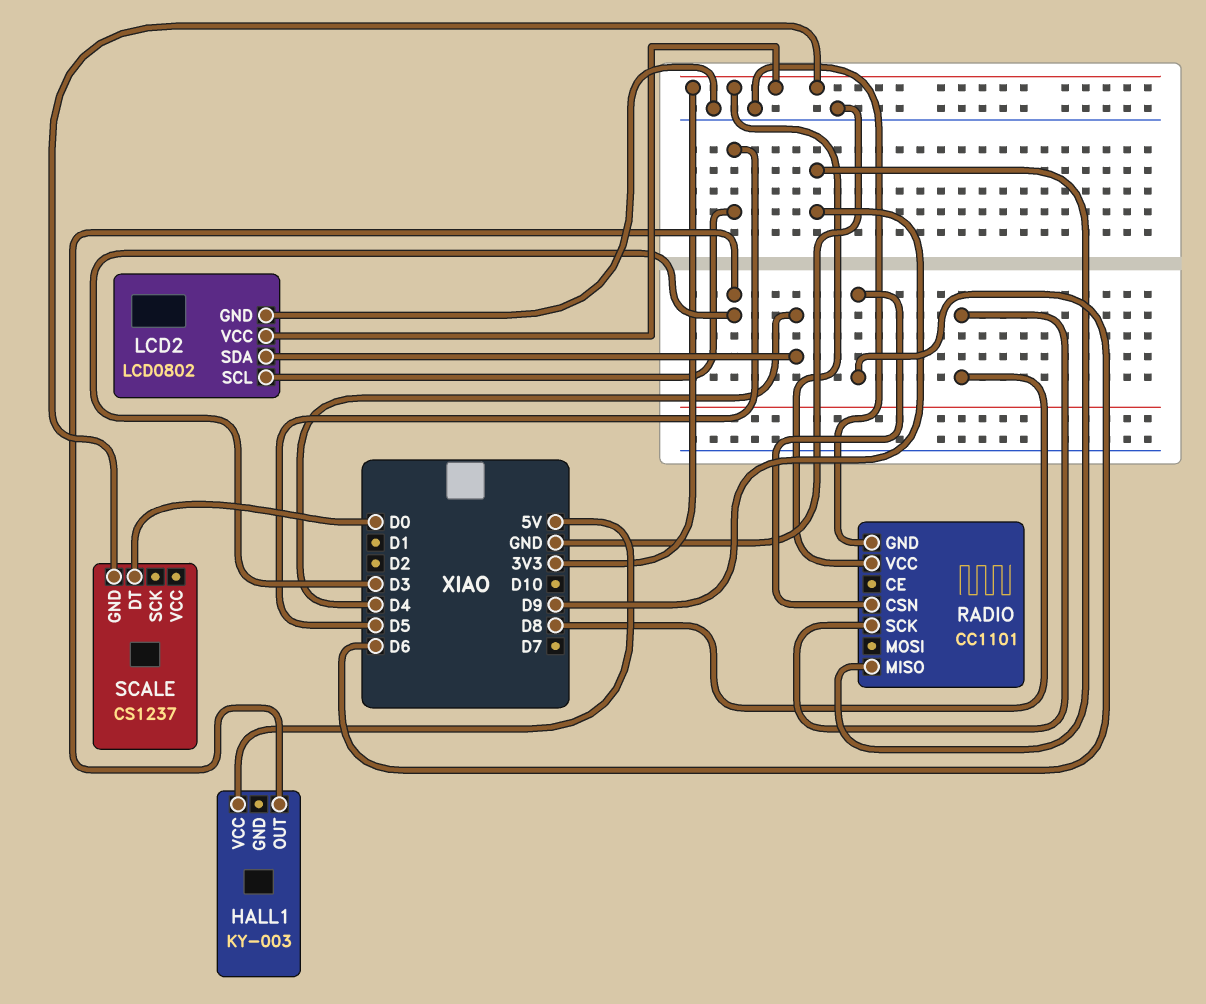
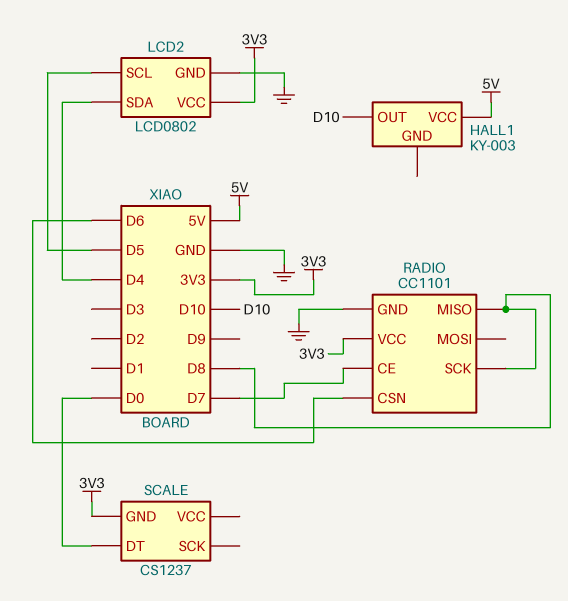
HALL1 pin OUT: D3 -> D10
RADIO pin CE: none -> D7
RADIO pin MISO: D9 -> D8

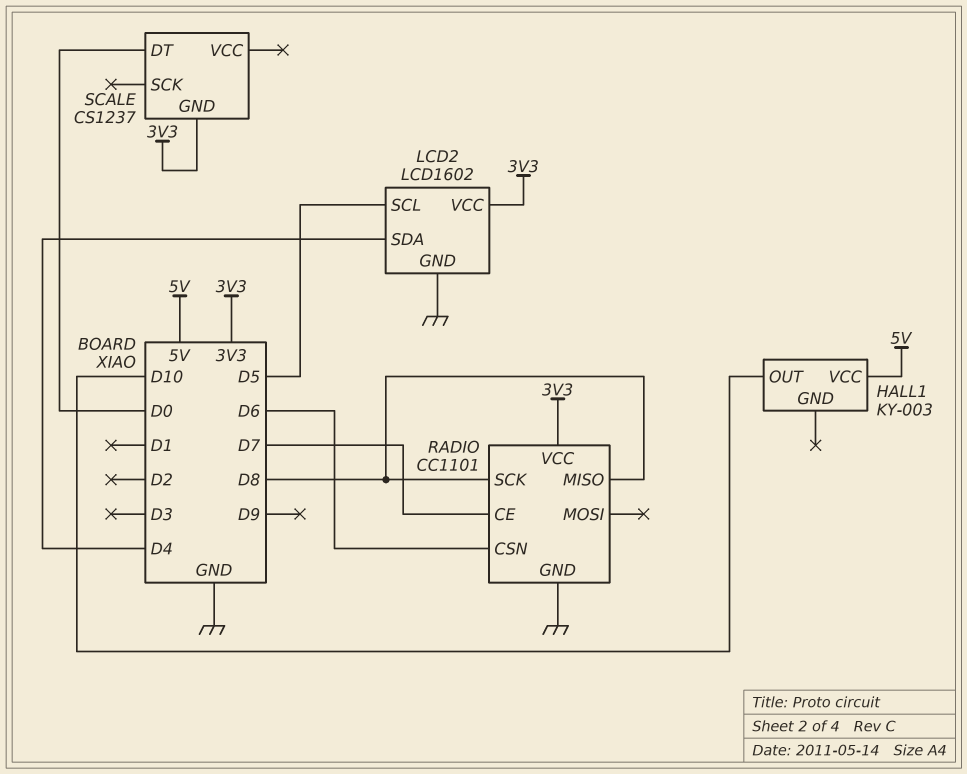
LCD2: LCD0802 -> LCD1602

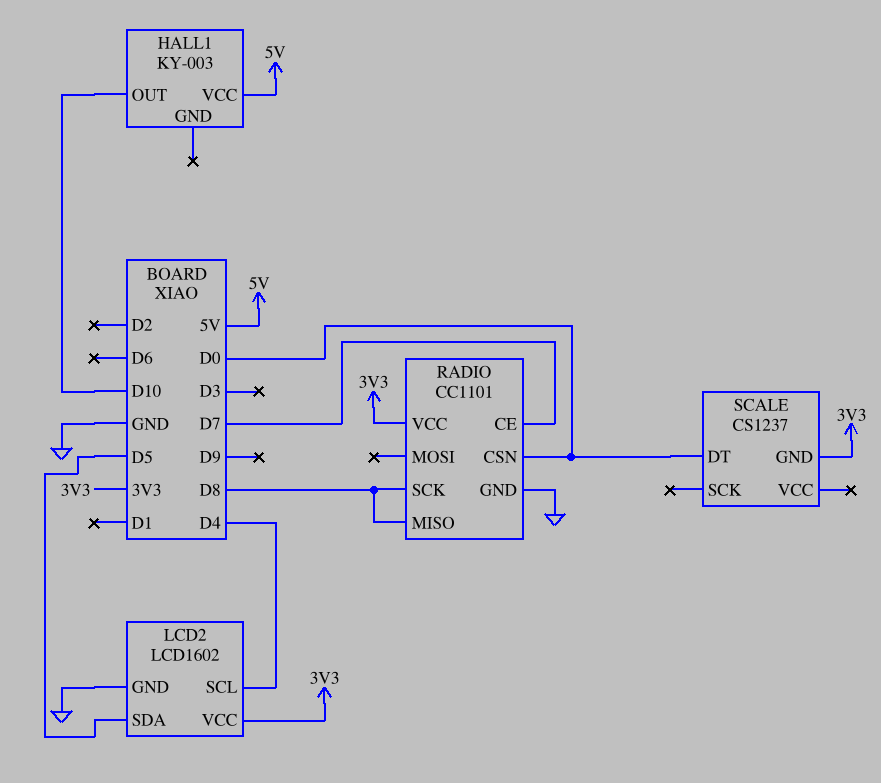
LCD2 pin SCL: D5 -> D4
LCD2 pin SDA: D4 -> D5
RADIO pin CSN: D6 -> D0

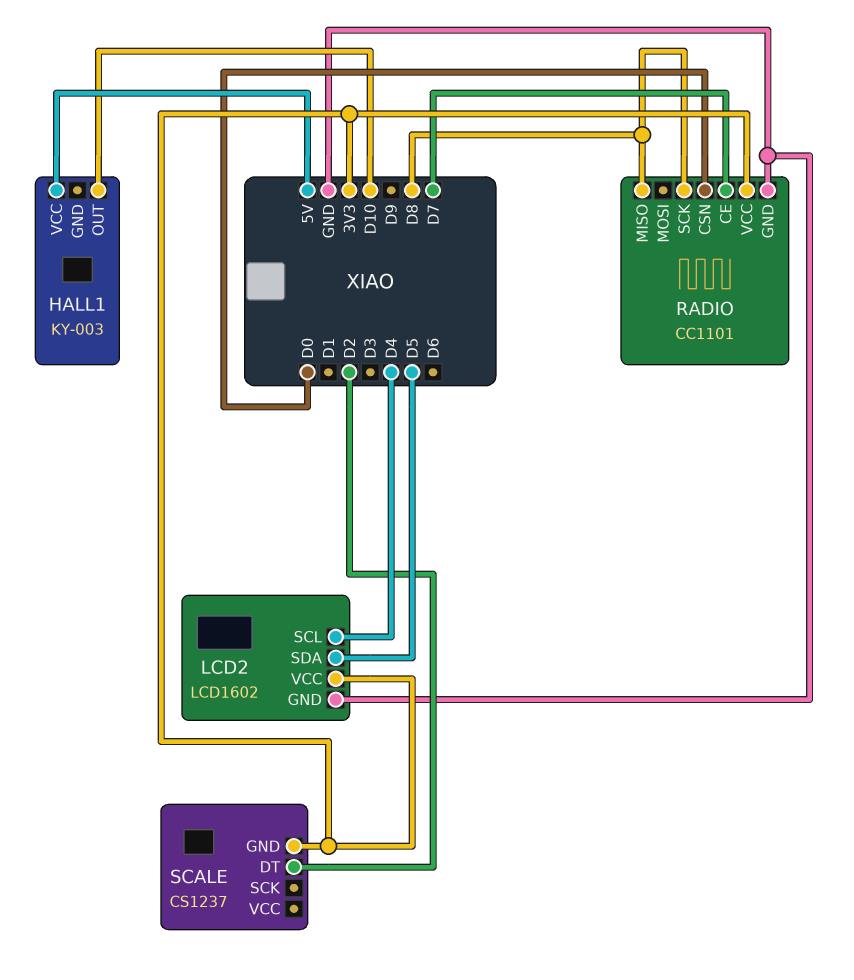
SCALE pin DT: D0 -> D2

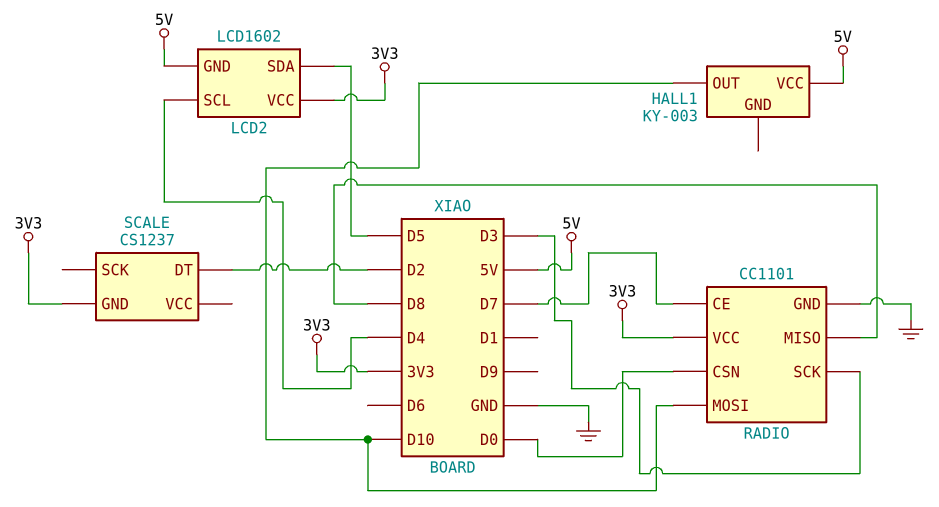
LCD2 pin GND: GND -> 5V
RADIO pin MOSI: none -> D10
RADIO pin SCK: D8 -> D3

